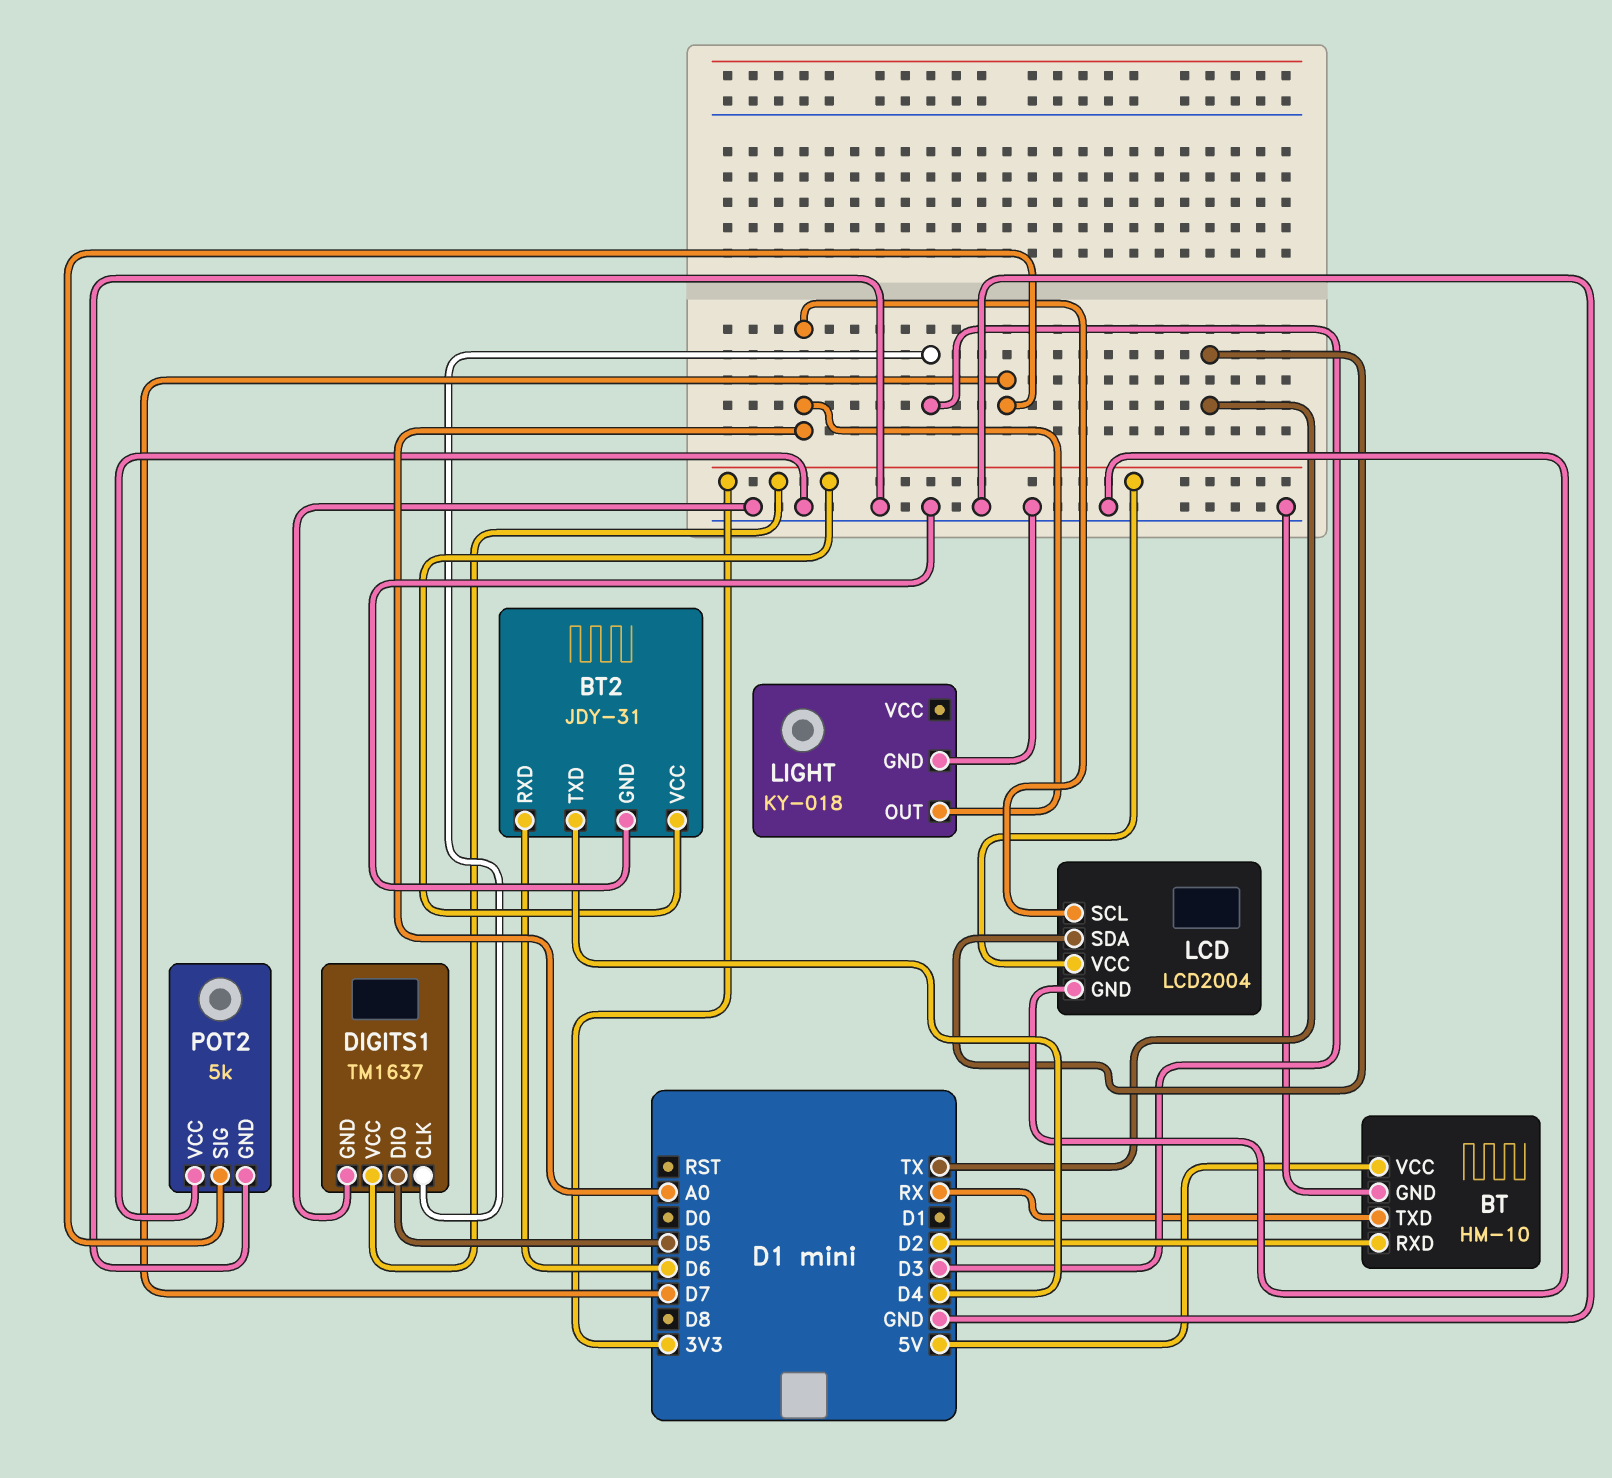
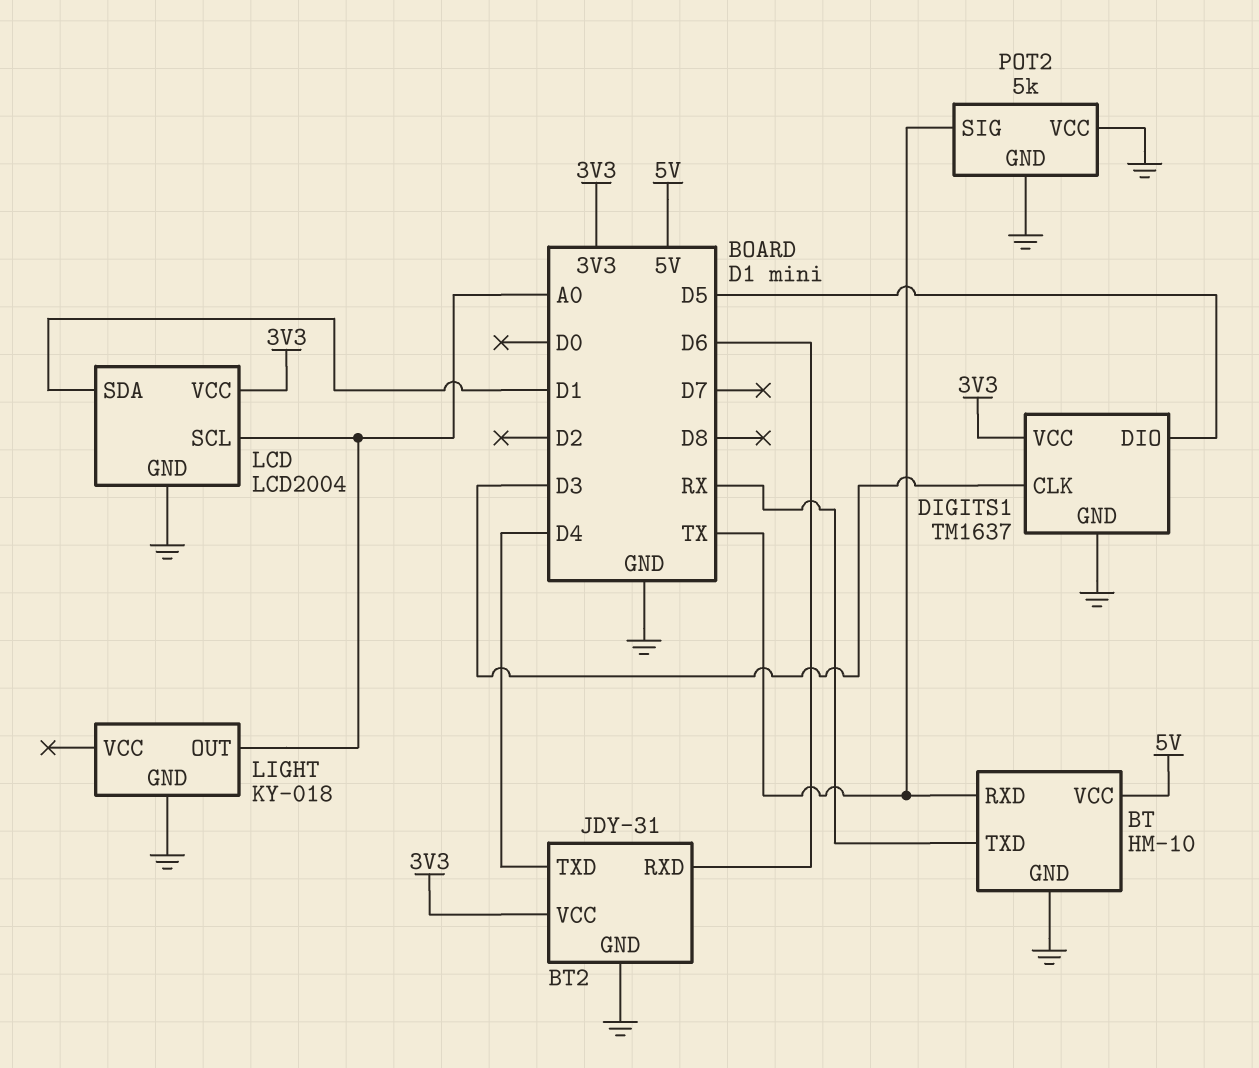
BT pin RXD: D2 -> TX
LCD pin SDA: TX -> D1
POT2 pin SIG: D7 -> TX

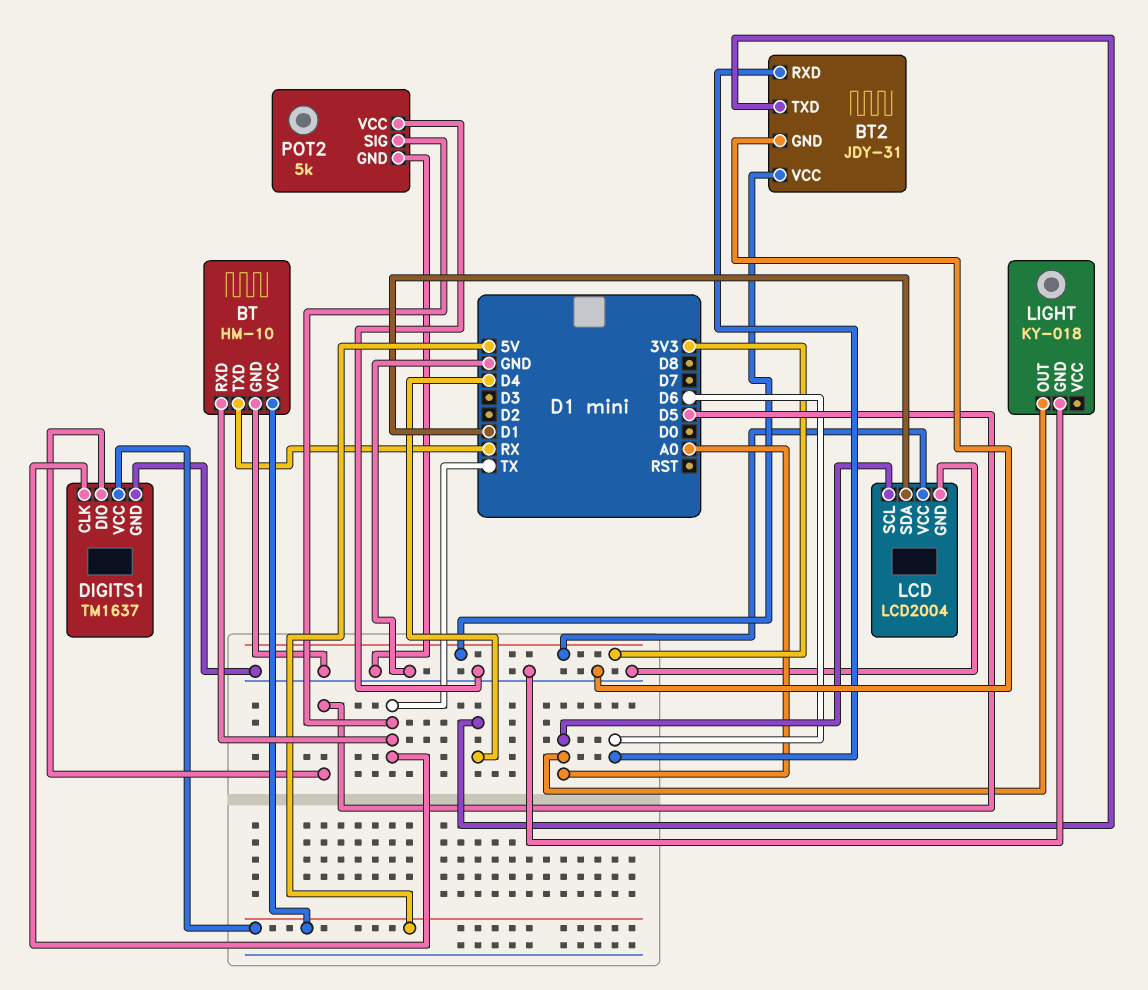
DIGITS1 pin CLK: D3 -> TX
DIGITS1 pin VCC: 3V3 -> 5V

